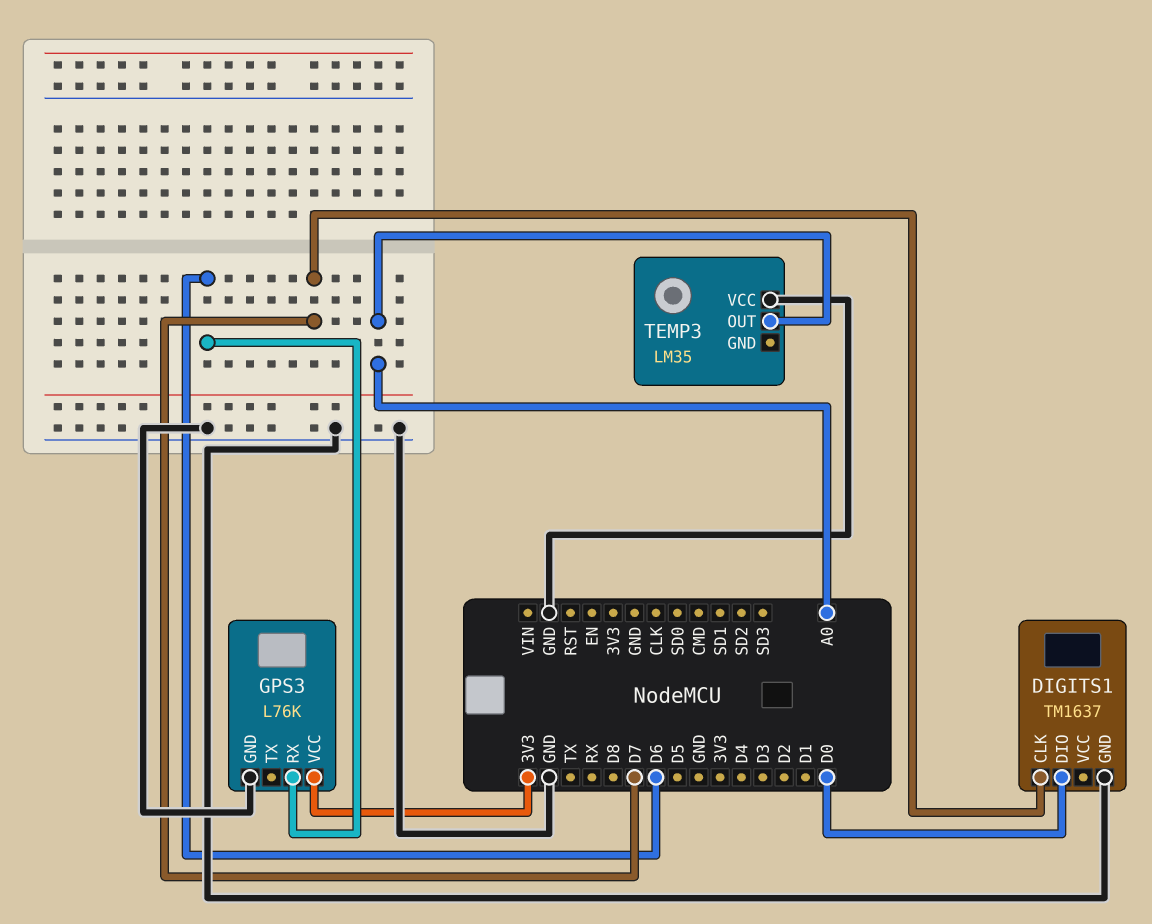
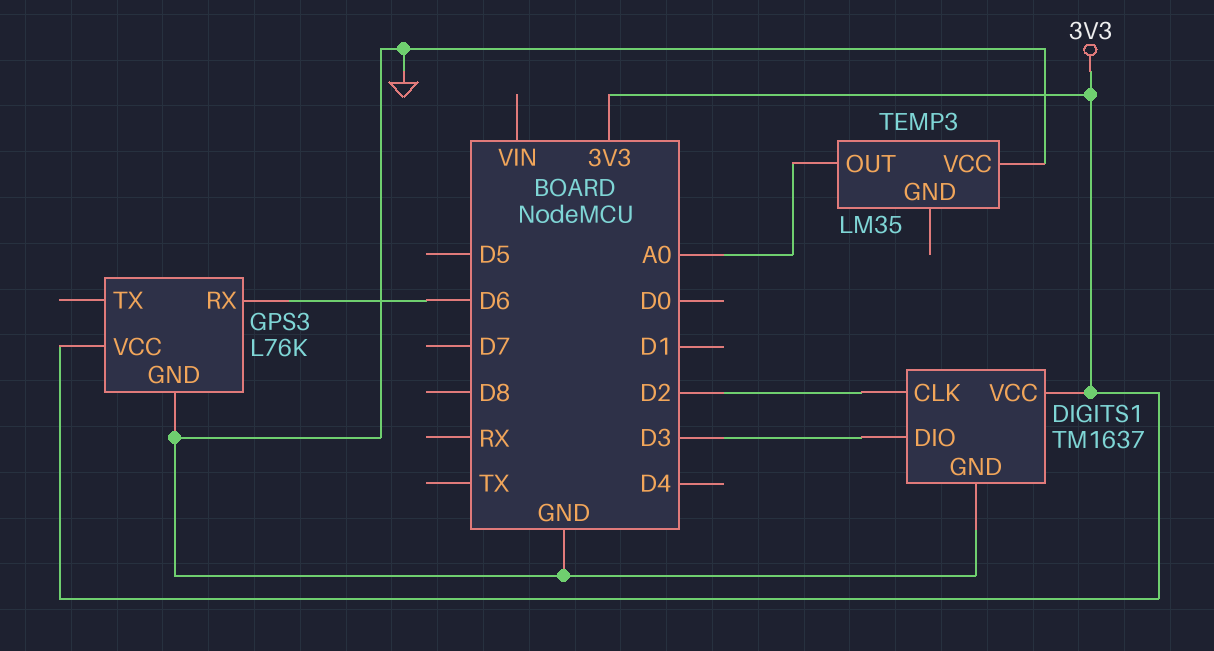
DIGITS1 pin CLK: D7 -> D2
DIGITS1 pin DIO: D0 -> D3
DIGITS1 pin VCC: none -> 3V3

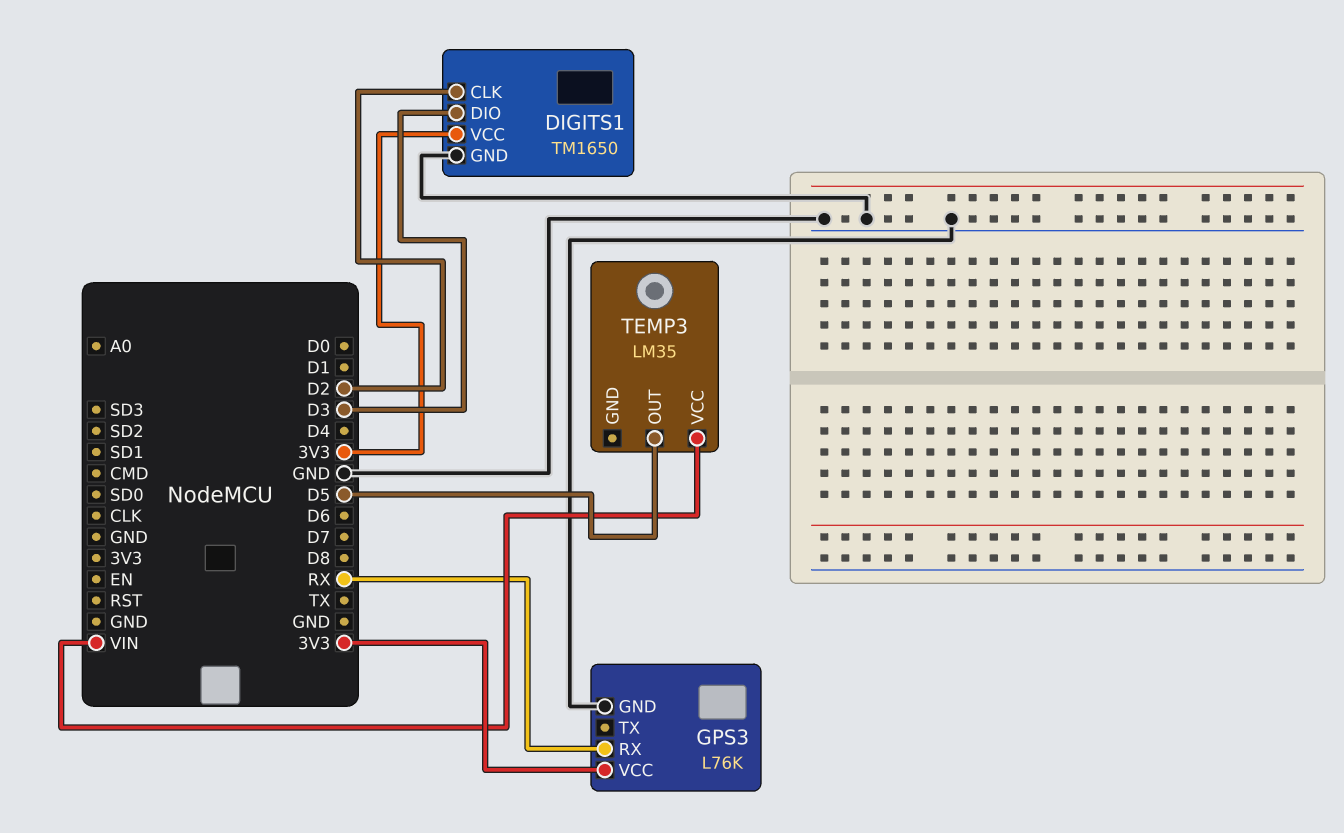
DIGITS1: TM1637 -> TM1650
GPS3 pin RX: D6 -> RX
TEMP3 pin OUT: A0 -> D5
TEMP3 pin VCC: GND -> VIN

